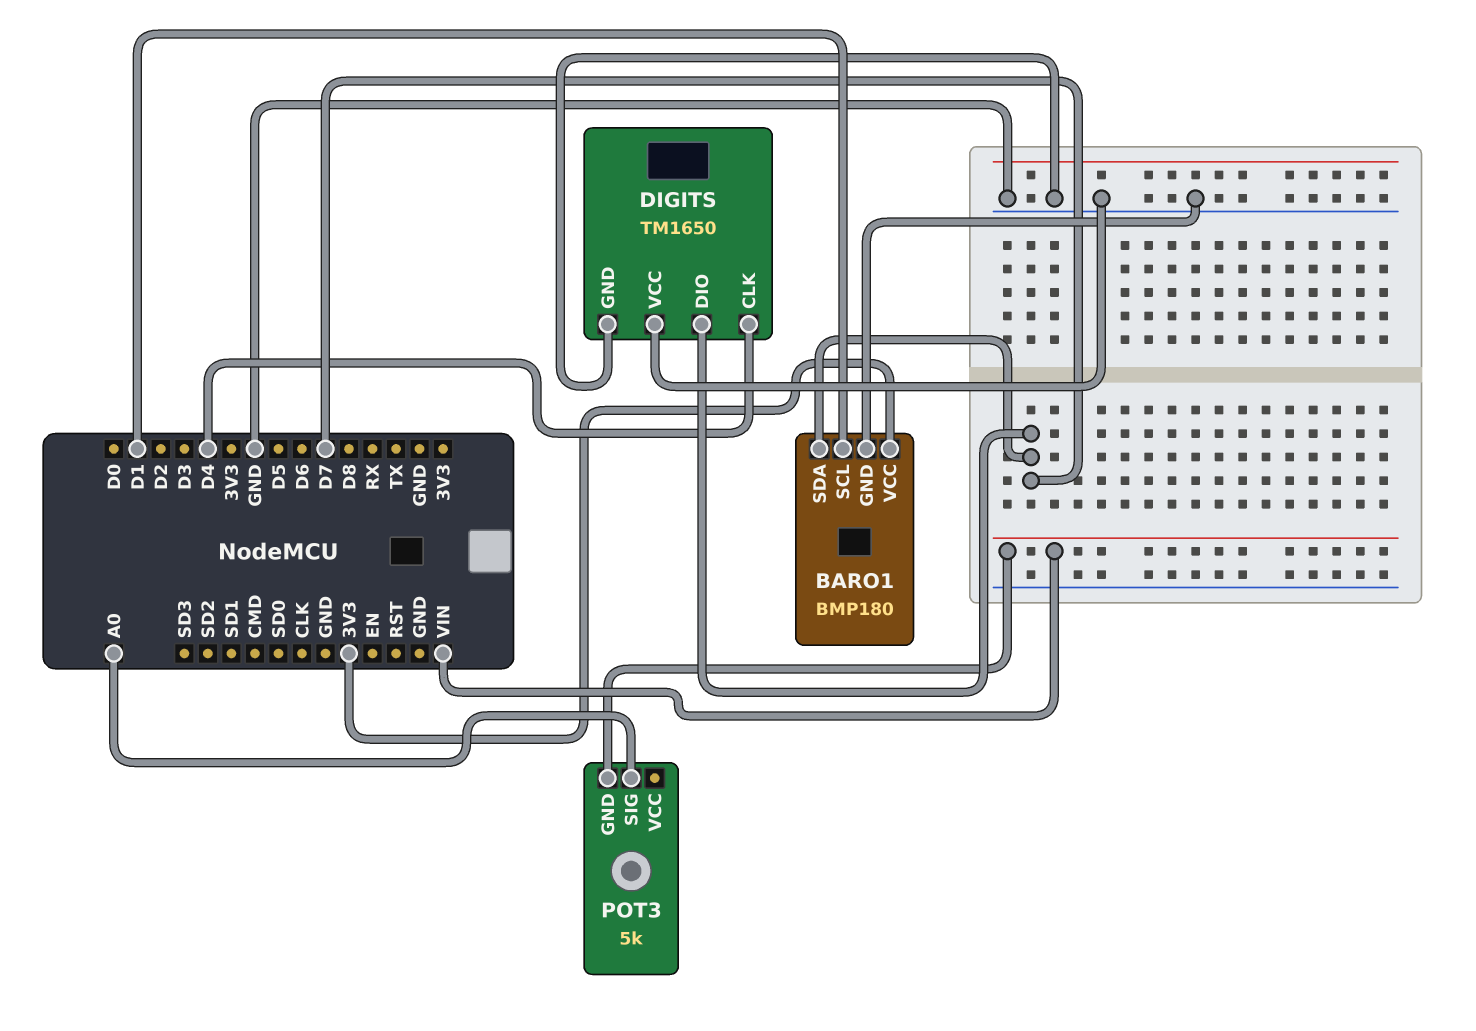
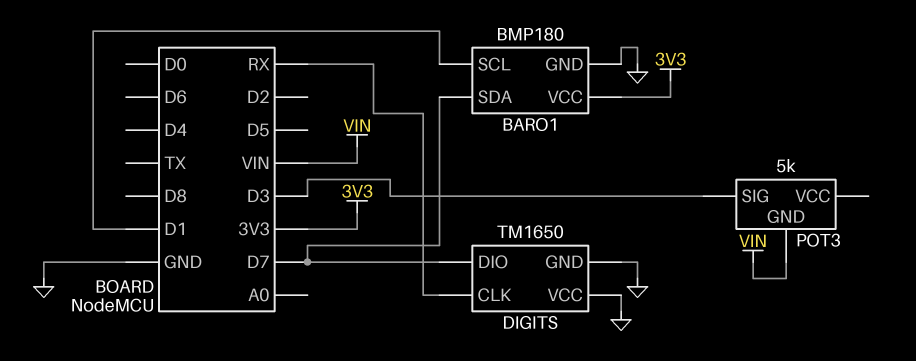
DIGITS pin CLK: D4 -> RX
POT3 pin SIG: A0 -> D3

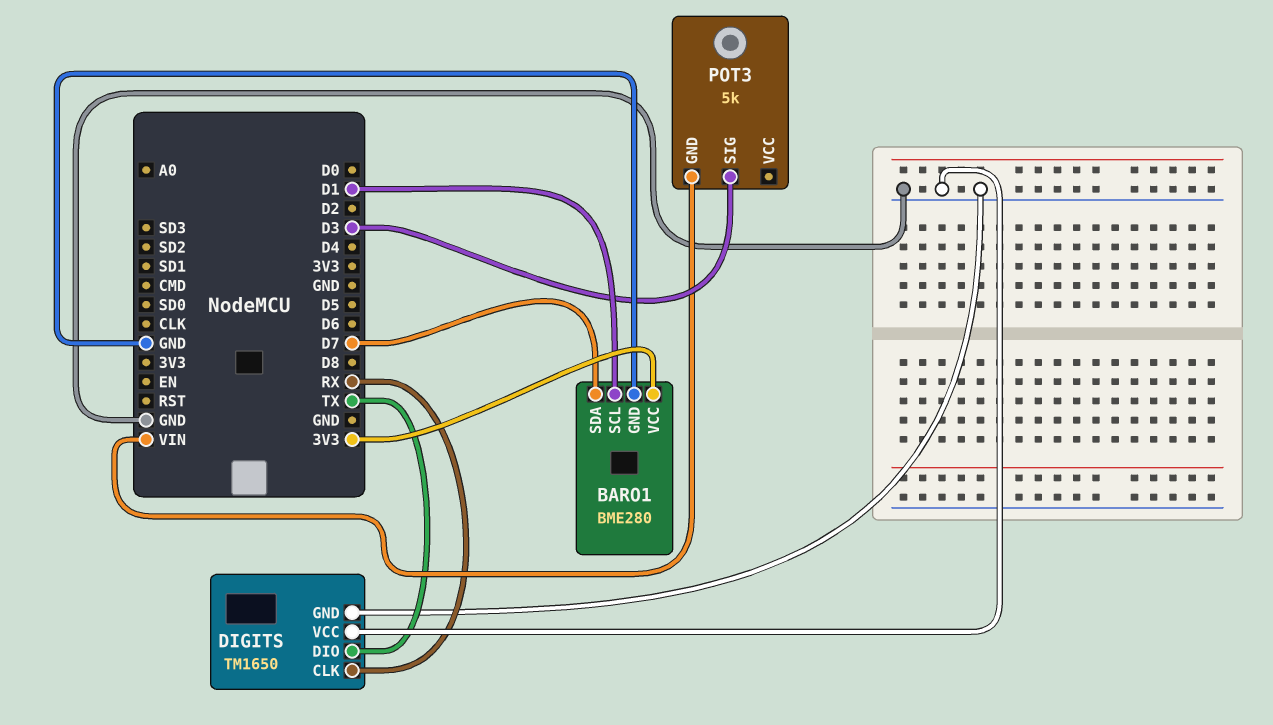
BARO1: BMP180 -> BME280
DIGITS pin DIO: D7 -> TX

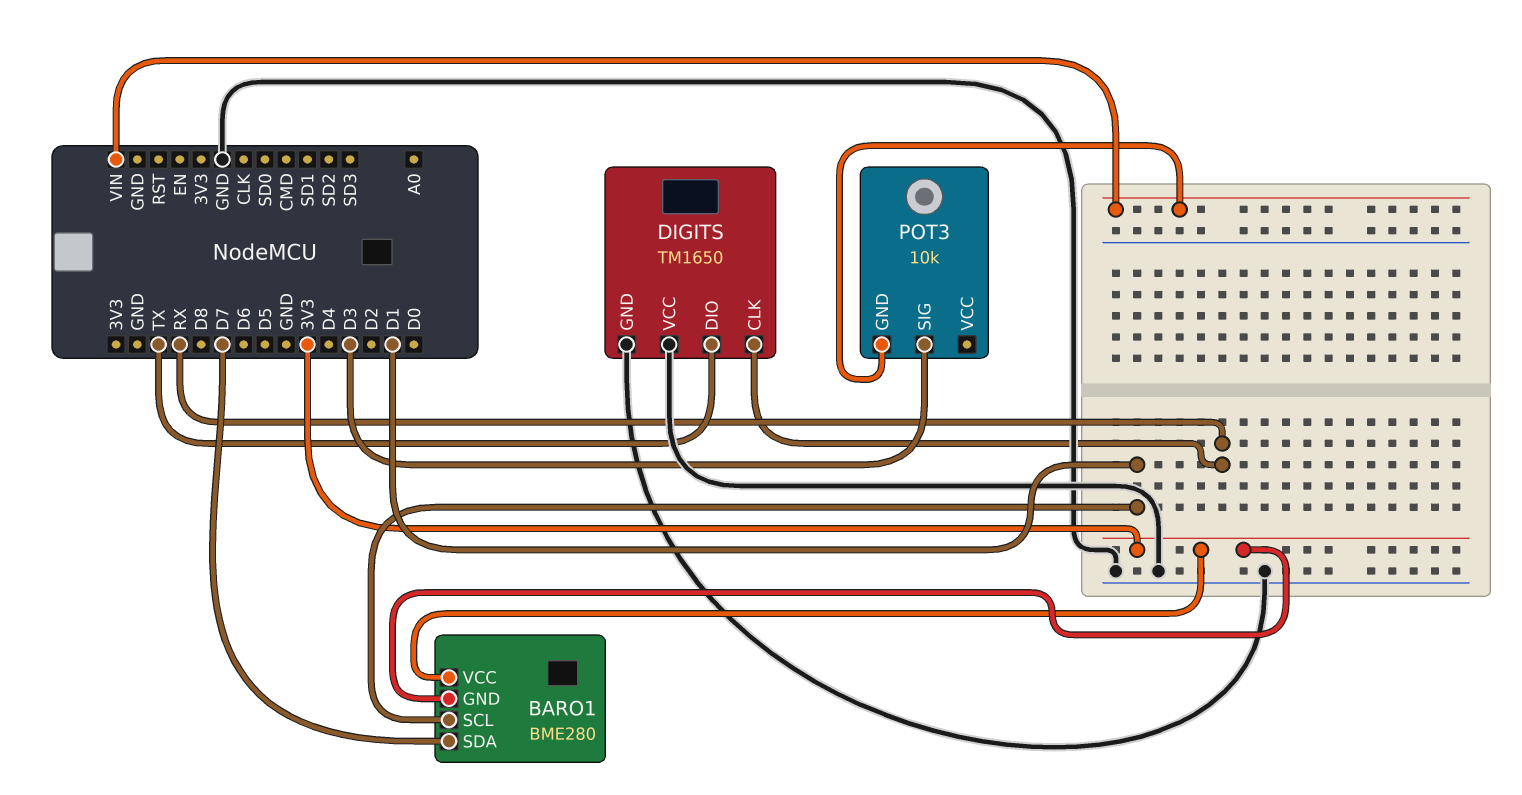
BARO1 pin GND: GND -> 3V3
POT3: 5k -> 10k

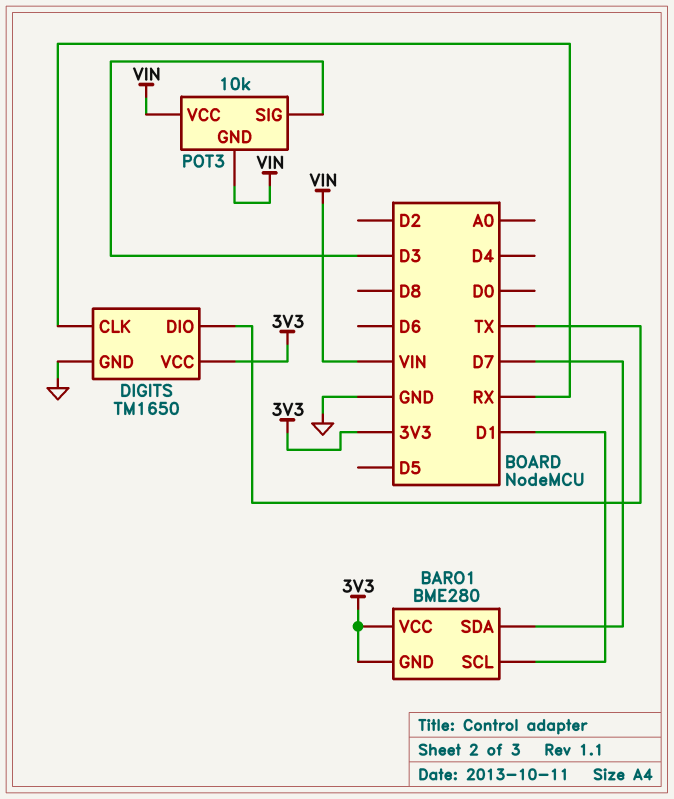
DIGITS pin VCC: GND -> 3V3
POT3 pin VCC: none -> VIN

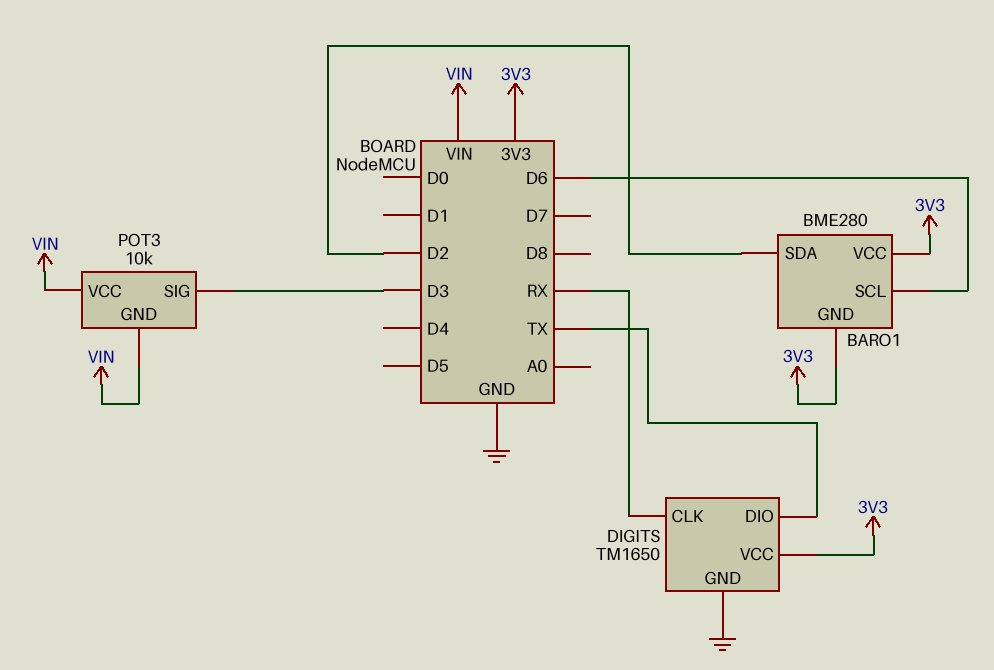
BARO1 pin SCL: D1 -> D6
BARO1 pin SDA: D7 -> D2

